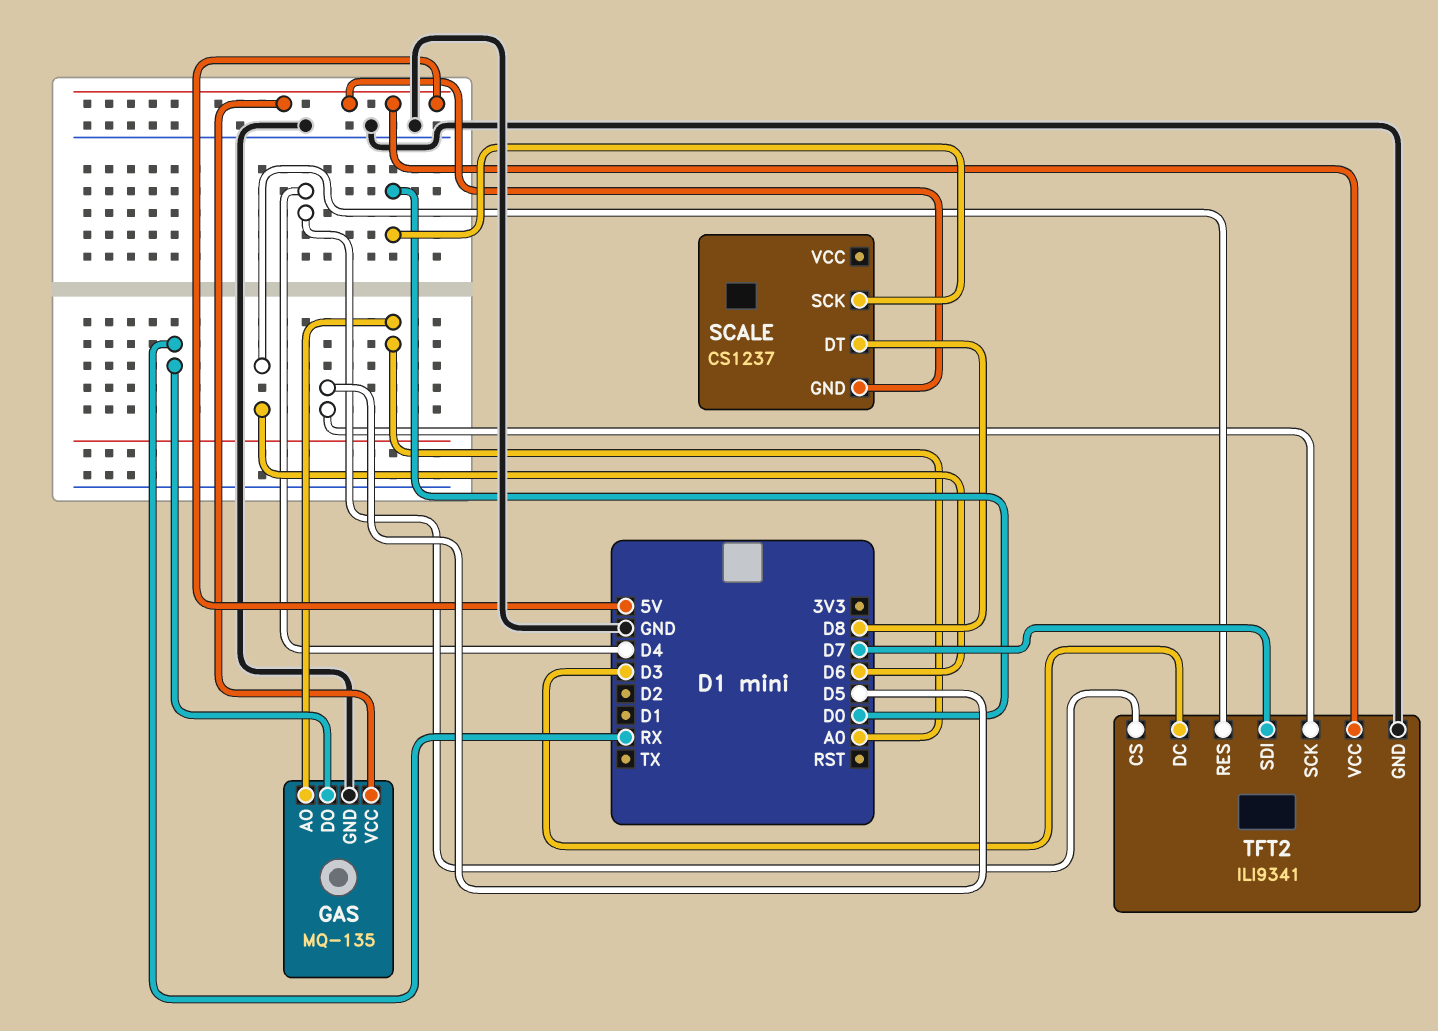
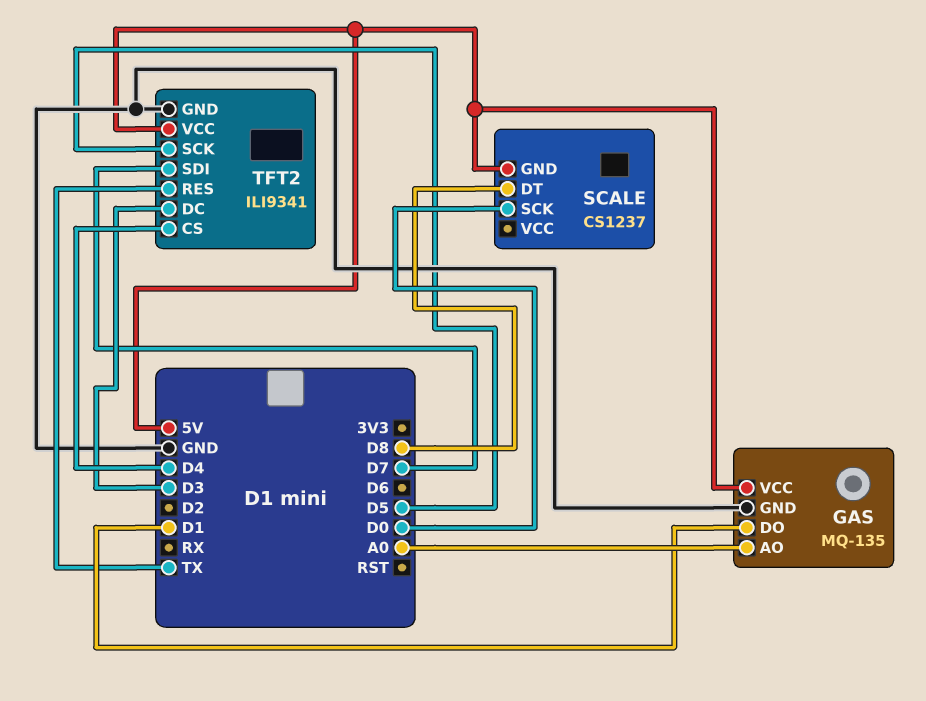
GAS pin DO: RX -> D1
TFT2 pin RES: D6 -> TX

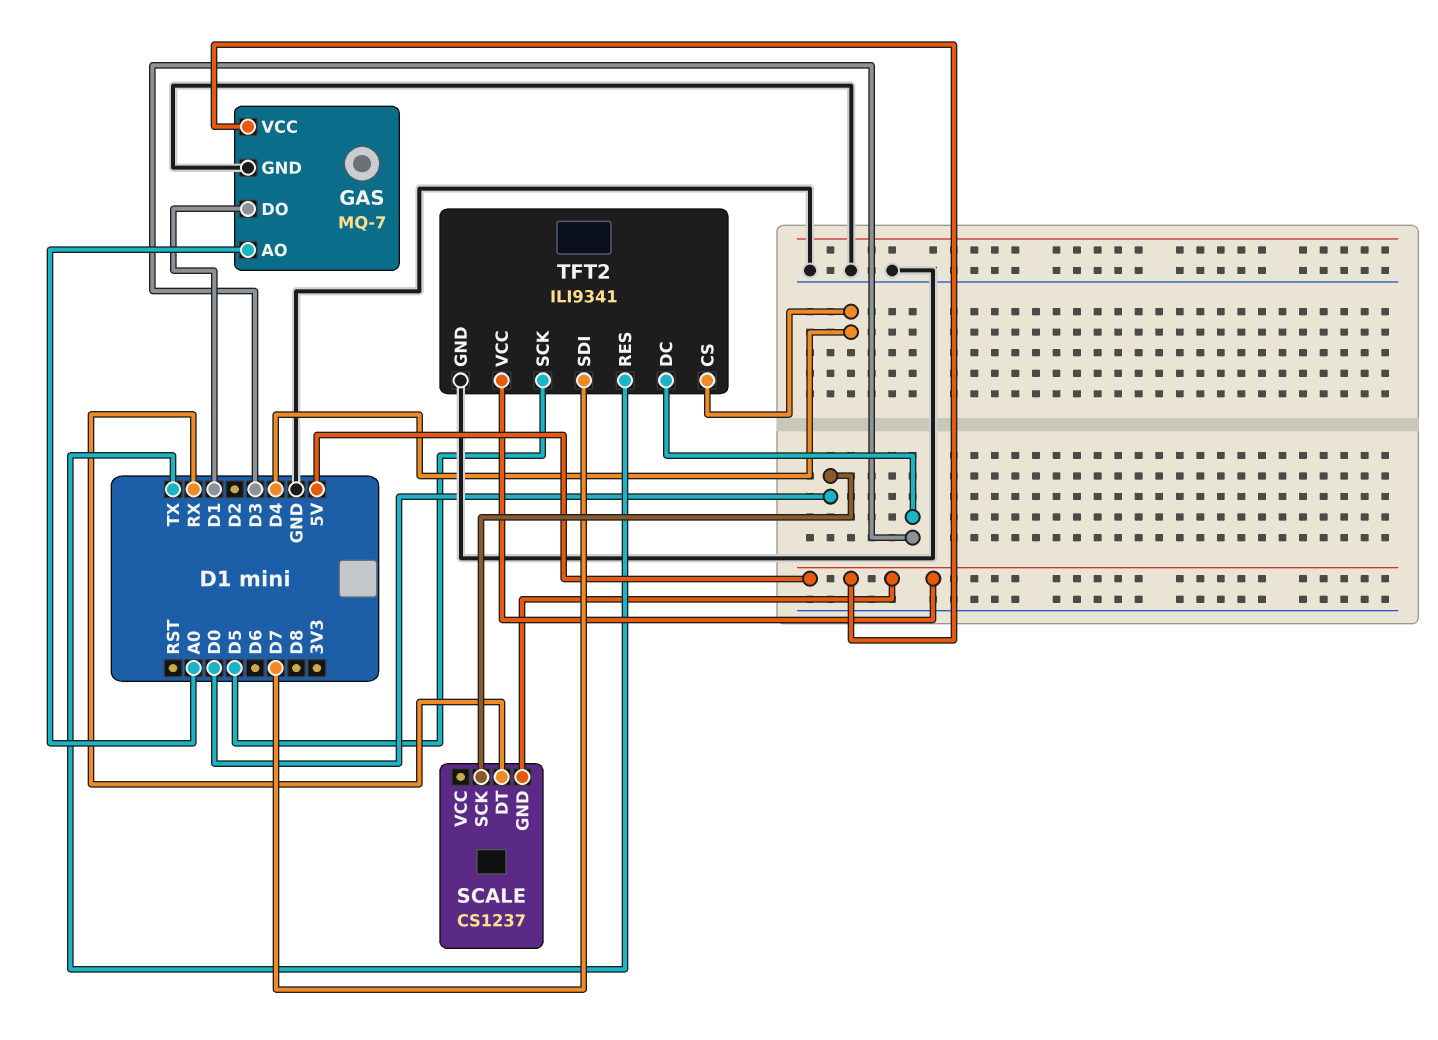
GAS: MQ-135 -> MQ-7
SCALE pin DT: D8 -> RX

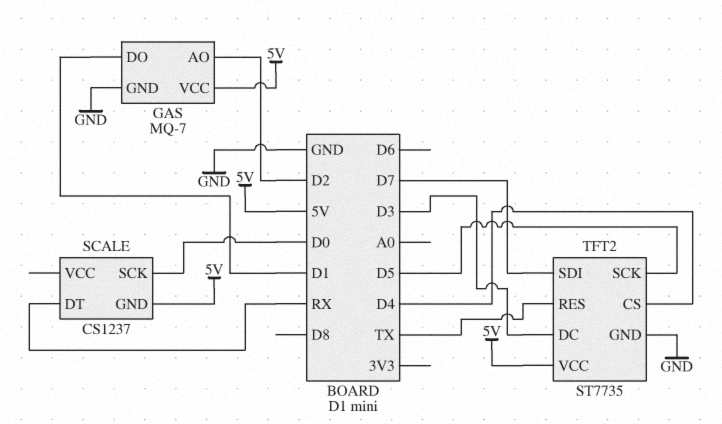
GAS pin AO: A0 -> D2
TFT2: ILI9341 -> ST7735

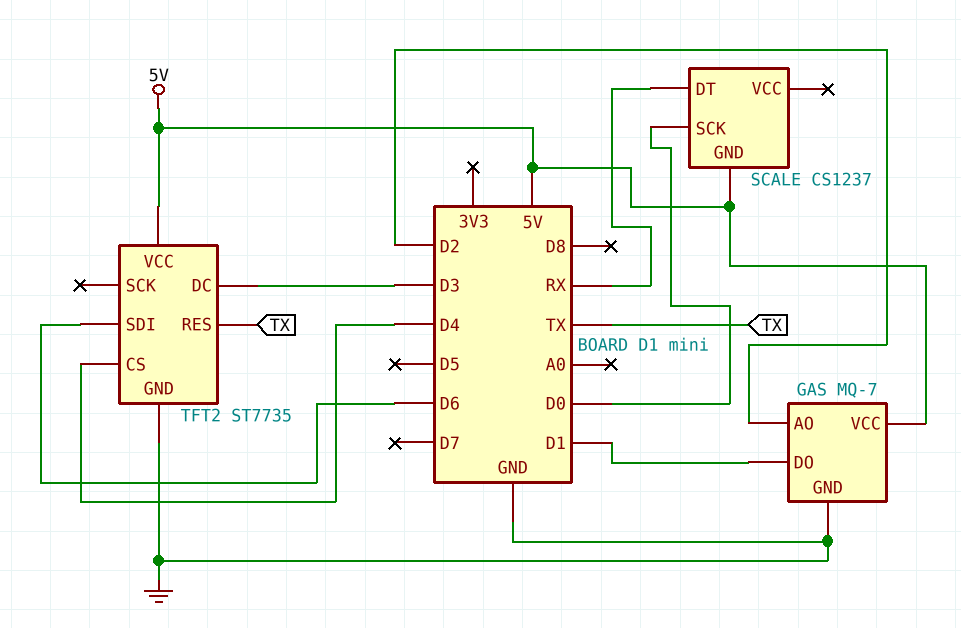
TFT2 pin SCK: D5 -> none
TFT2 pin SDI: D7 -> D6

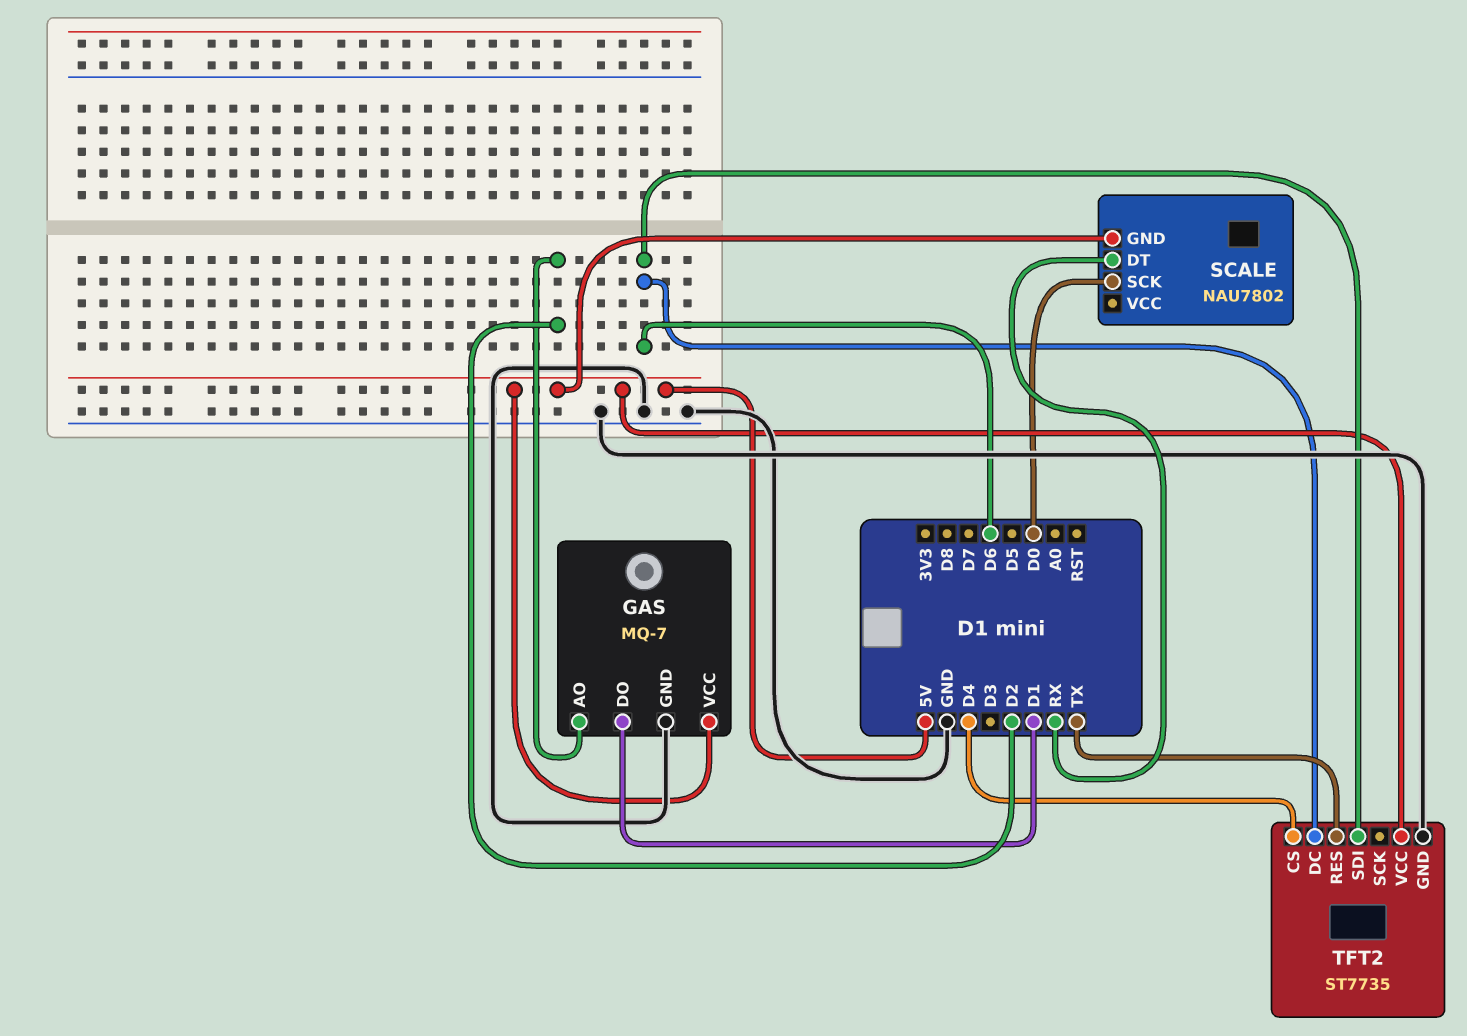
SCALE: CS1237 -> NAU7802
TFT2 pin DC: D3 -> D6

